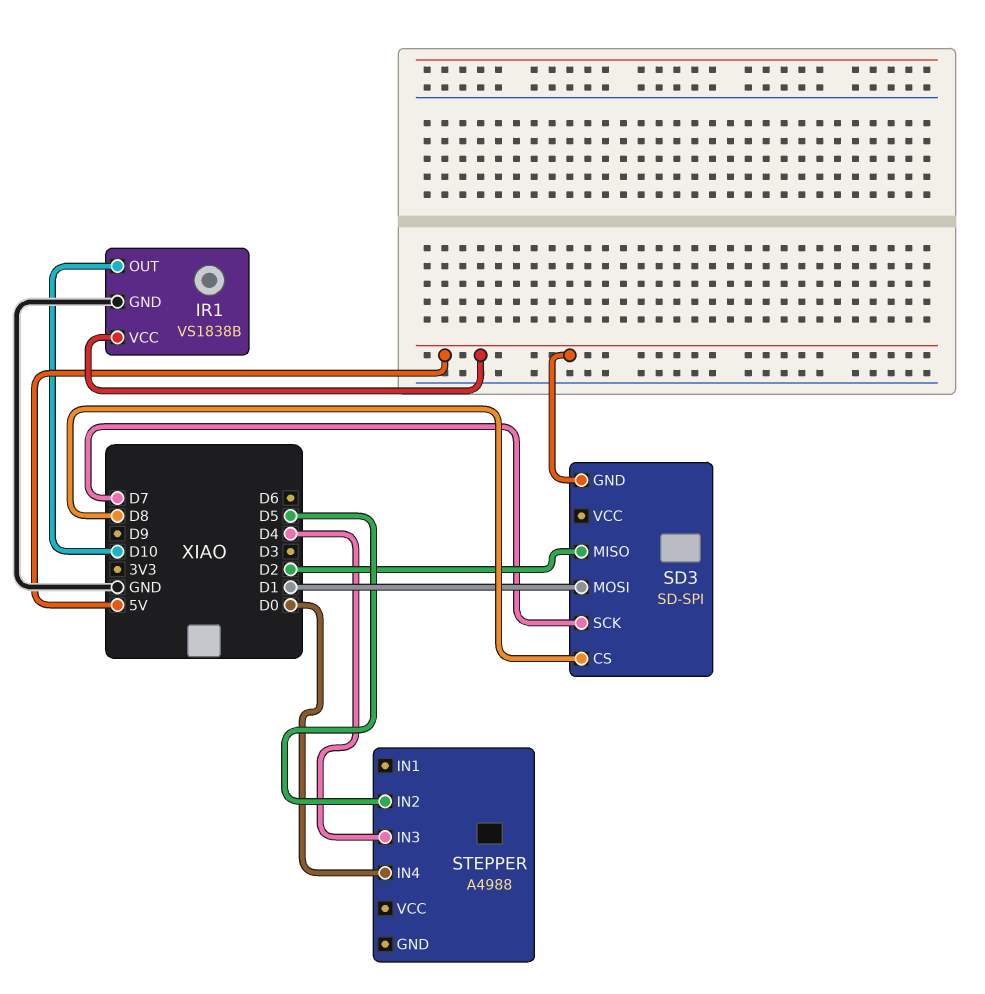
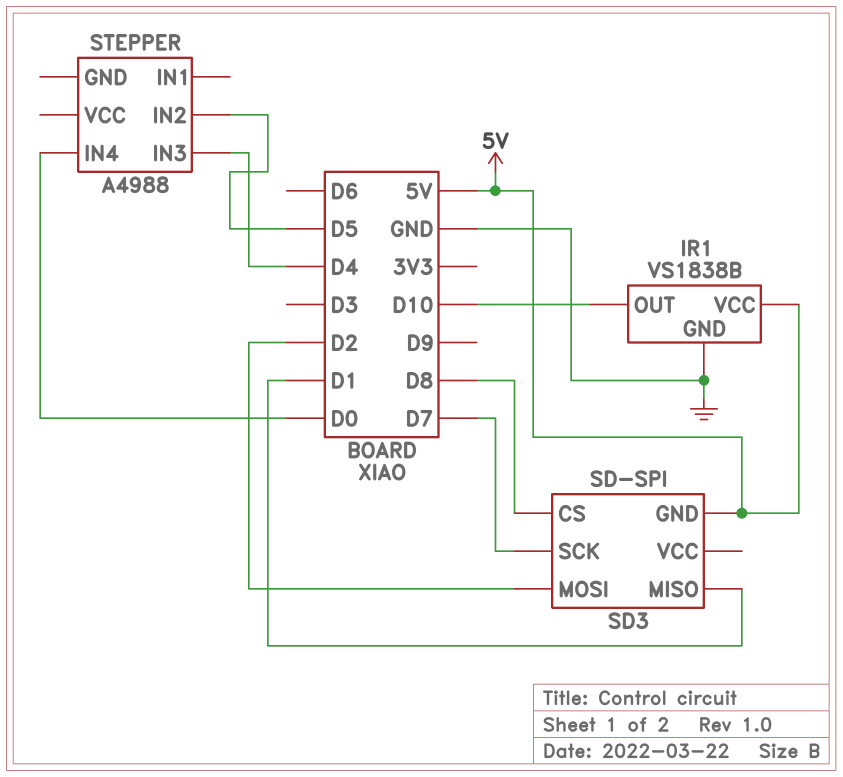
SD3 pin MISO: D2 -> D1
SD3 pin MOSI: D1 -> D2

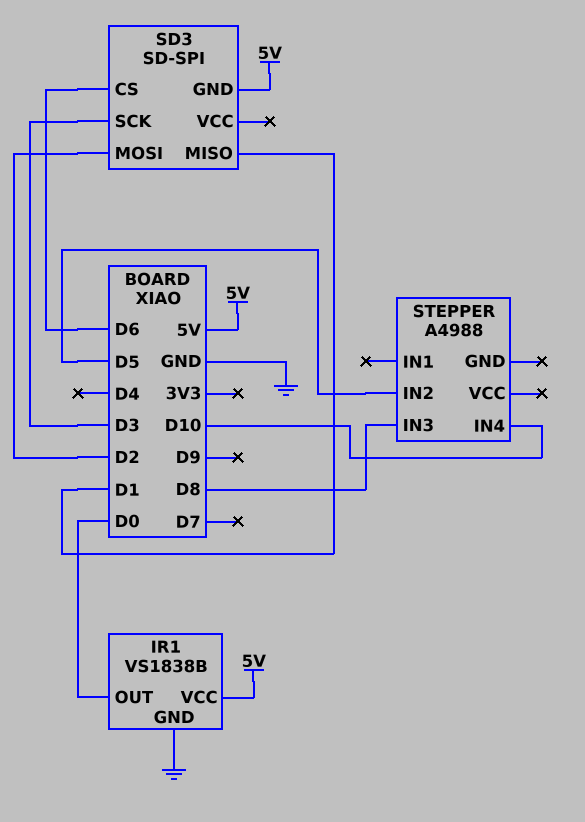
IR1 pin OUT: D10 -> D0
SD3 pin CS: D8 -> D6
SD3 pin SCK: D7 -> D3
STEPPER pin IN3: D4 -> D8
STEPPER pin IN4: D0 -> D10

